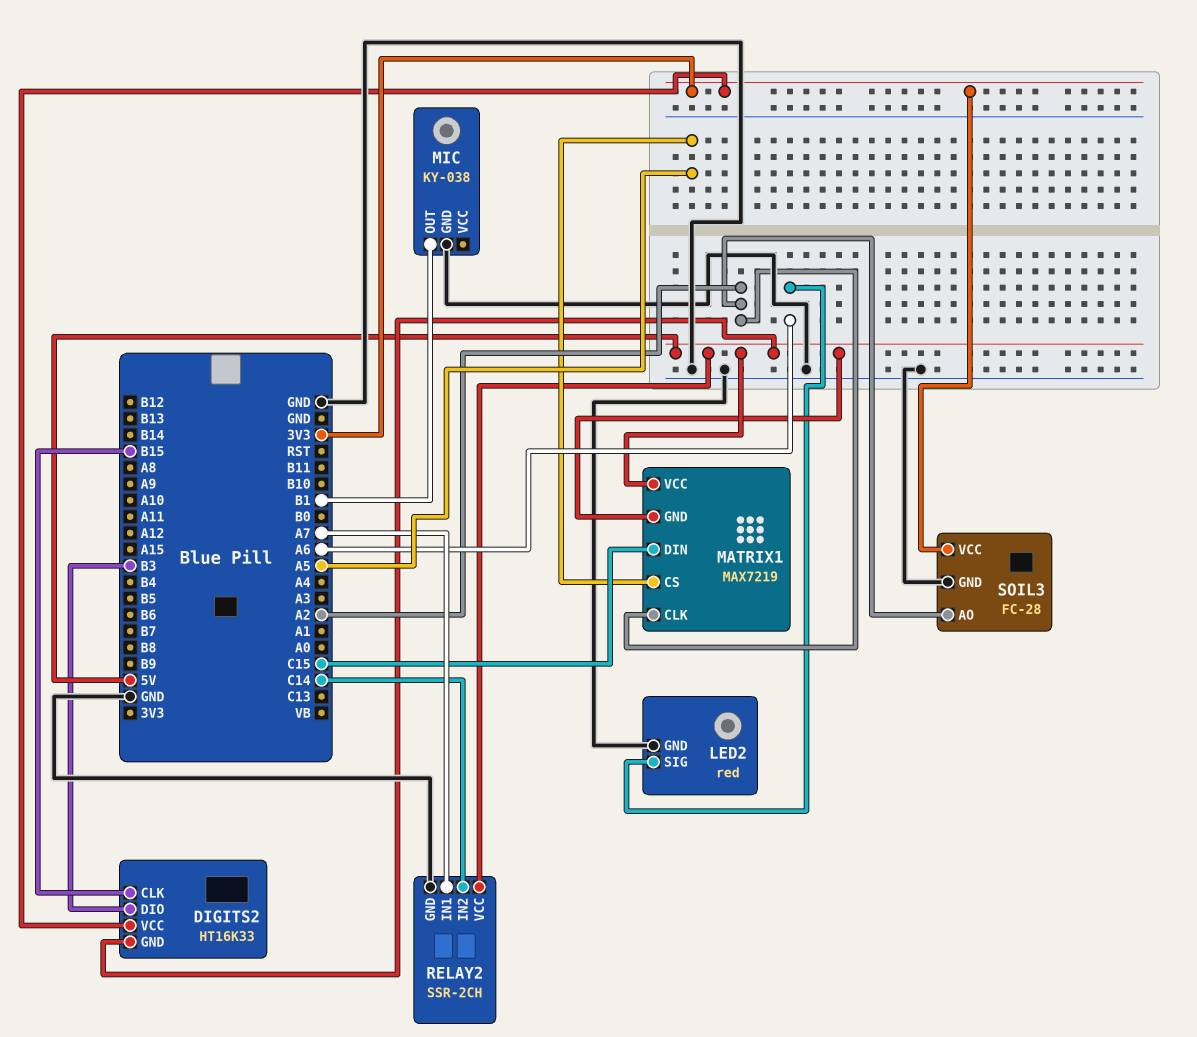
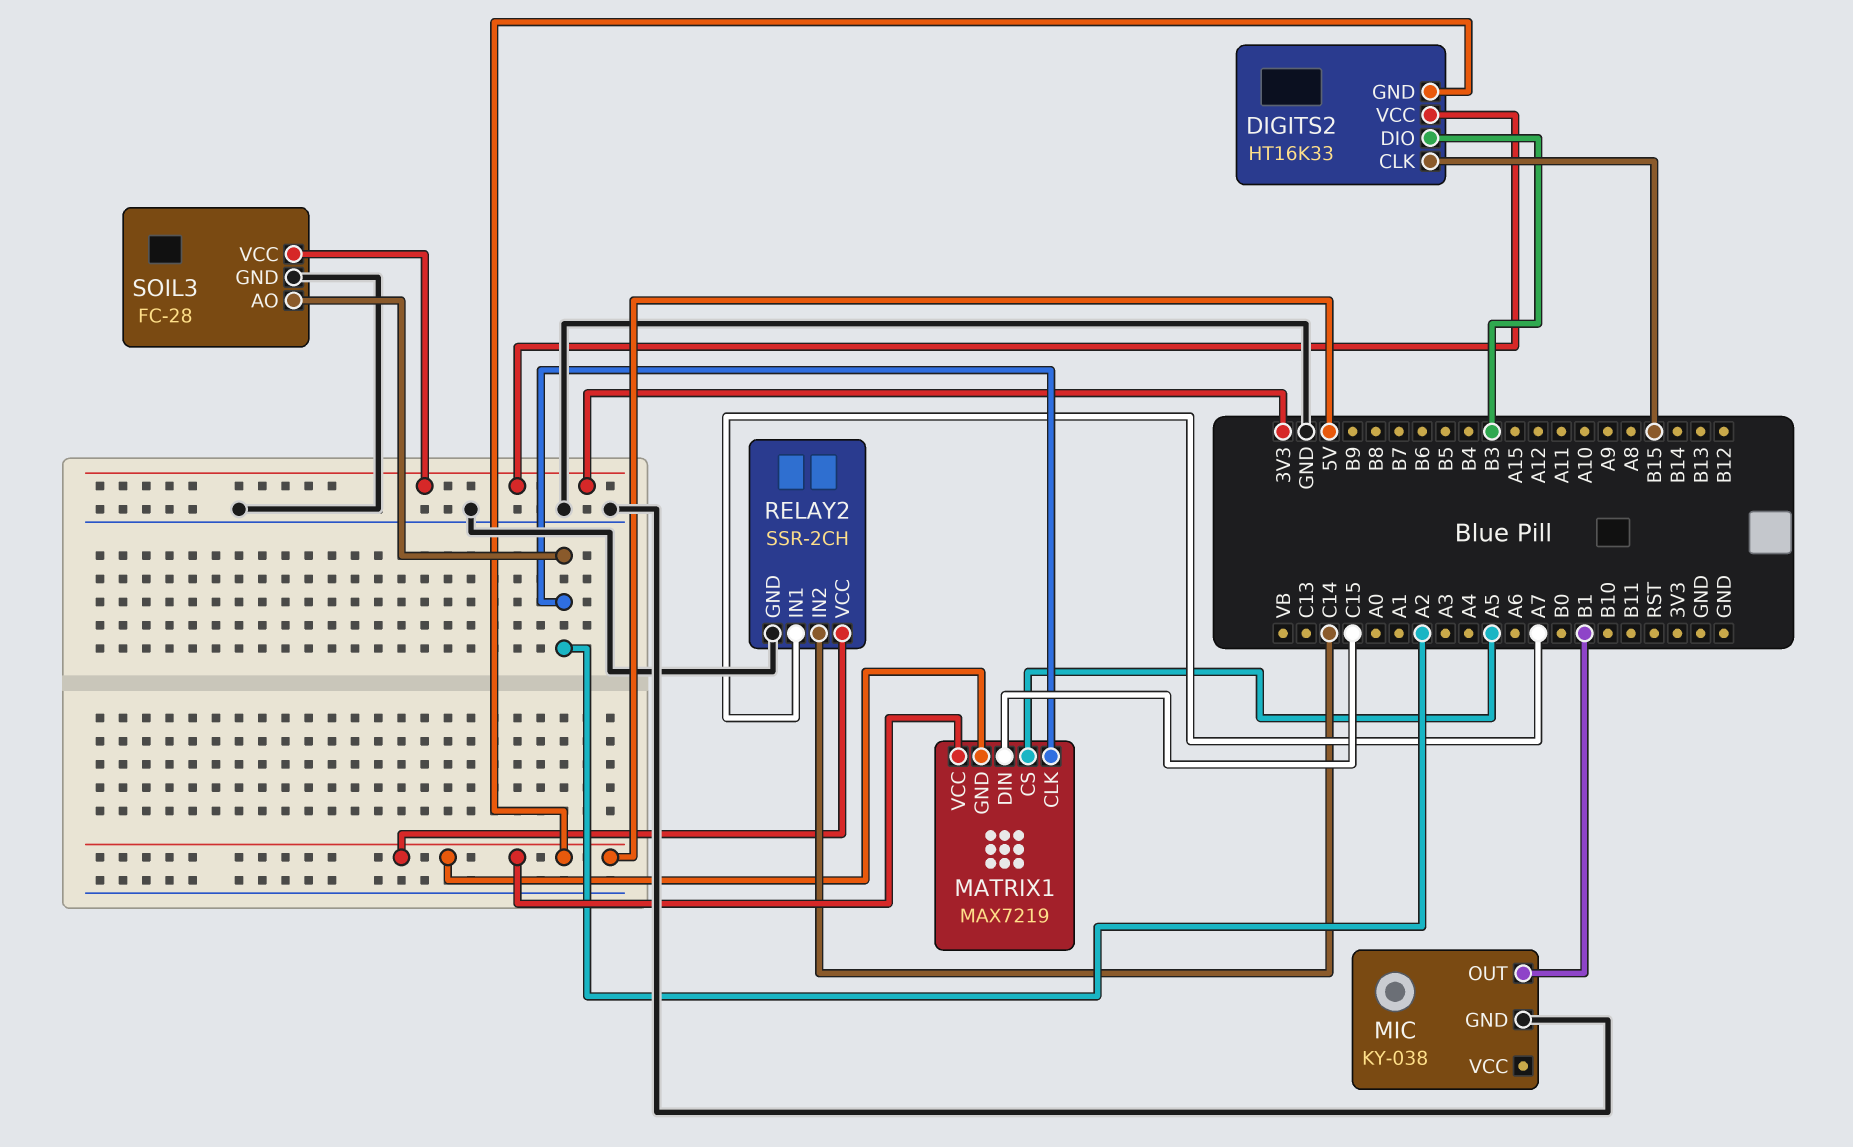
LED2: red -> none
LED2 pin GND: GND -> none
LED2 pin SIG: A6 -> none

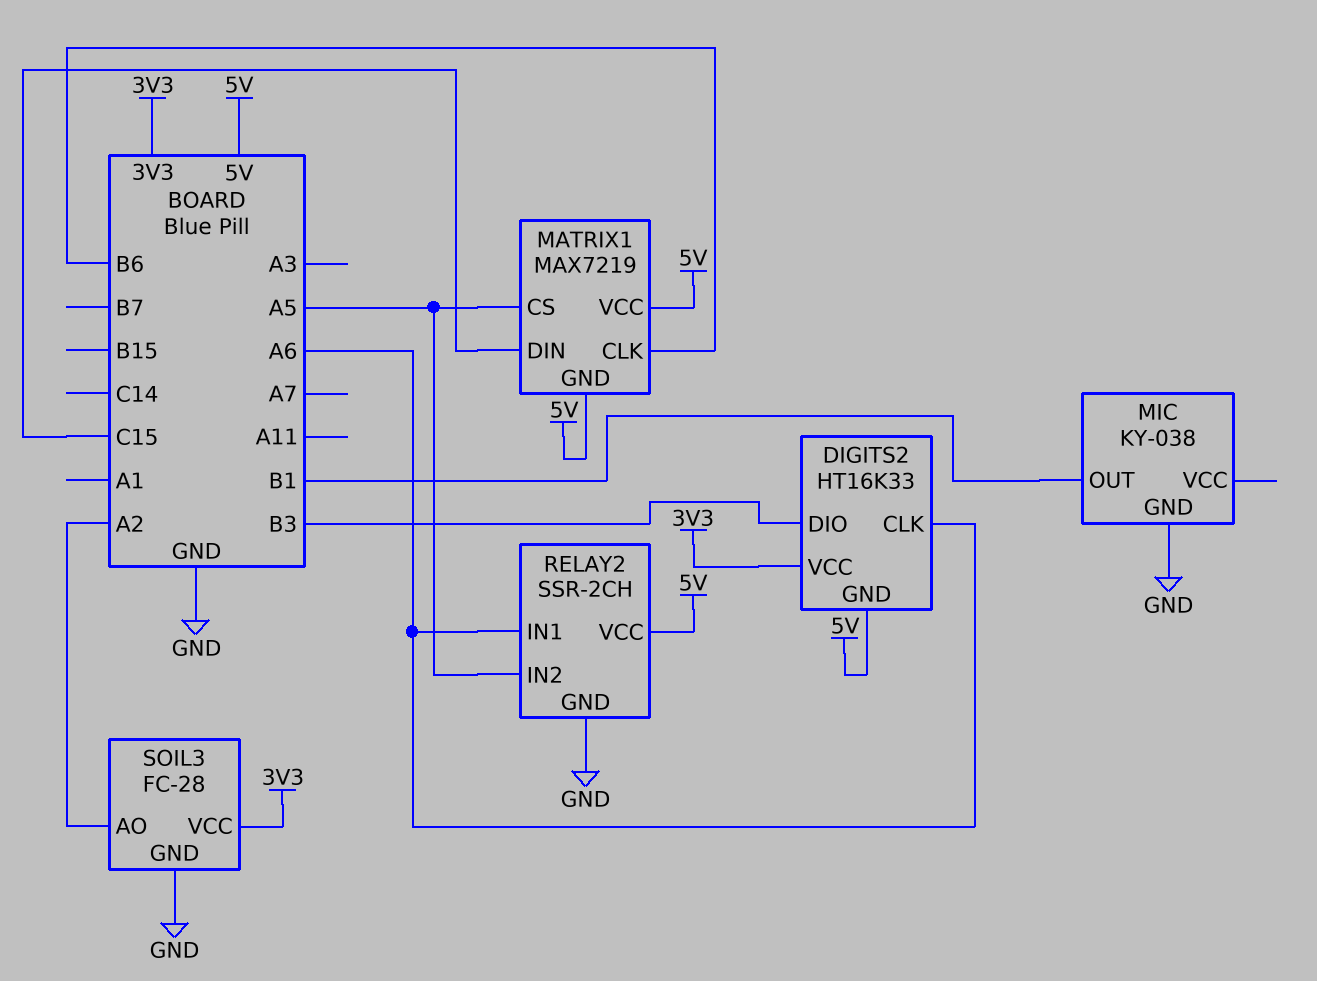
DIGITS2 pin CLK: B15 -> A6
MATRIX1 pin CLK: A2 -> B6
RELAY2 pin IN1: A7 -> A6
RELAY2 pin IN2: C14 -> A5

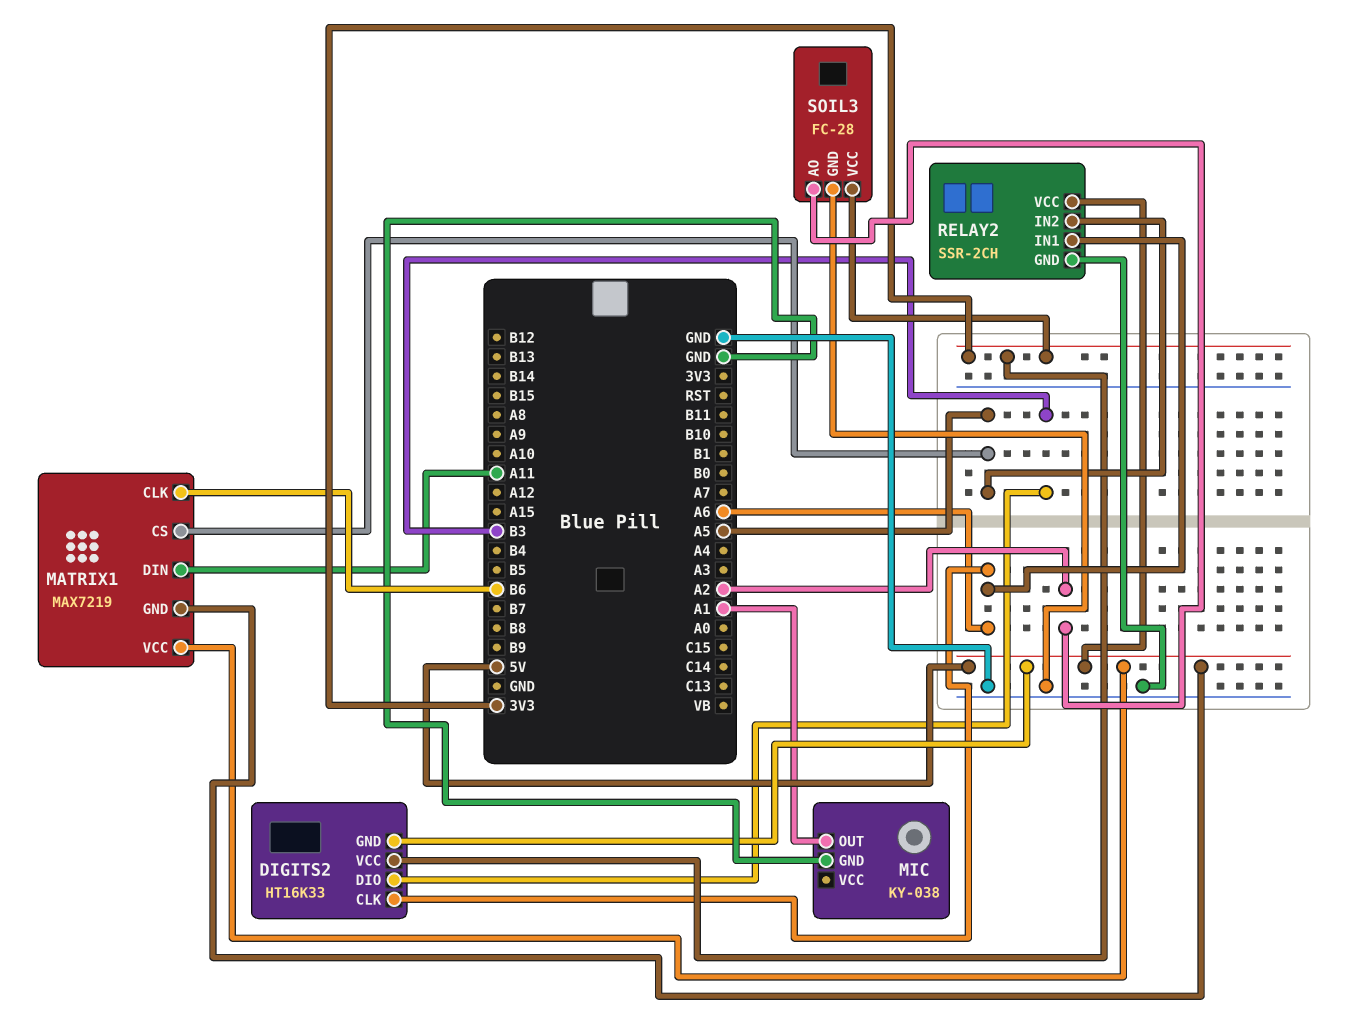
MATRIX1 pin DIN: C15 -> A11
MIC pin OUT: B1 -> A1

